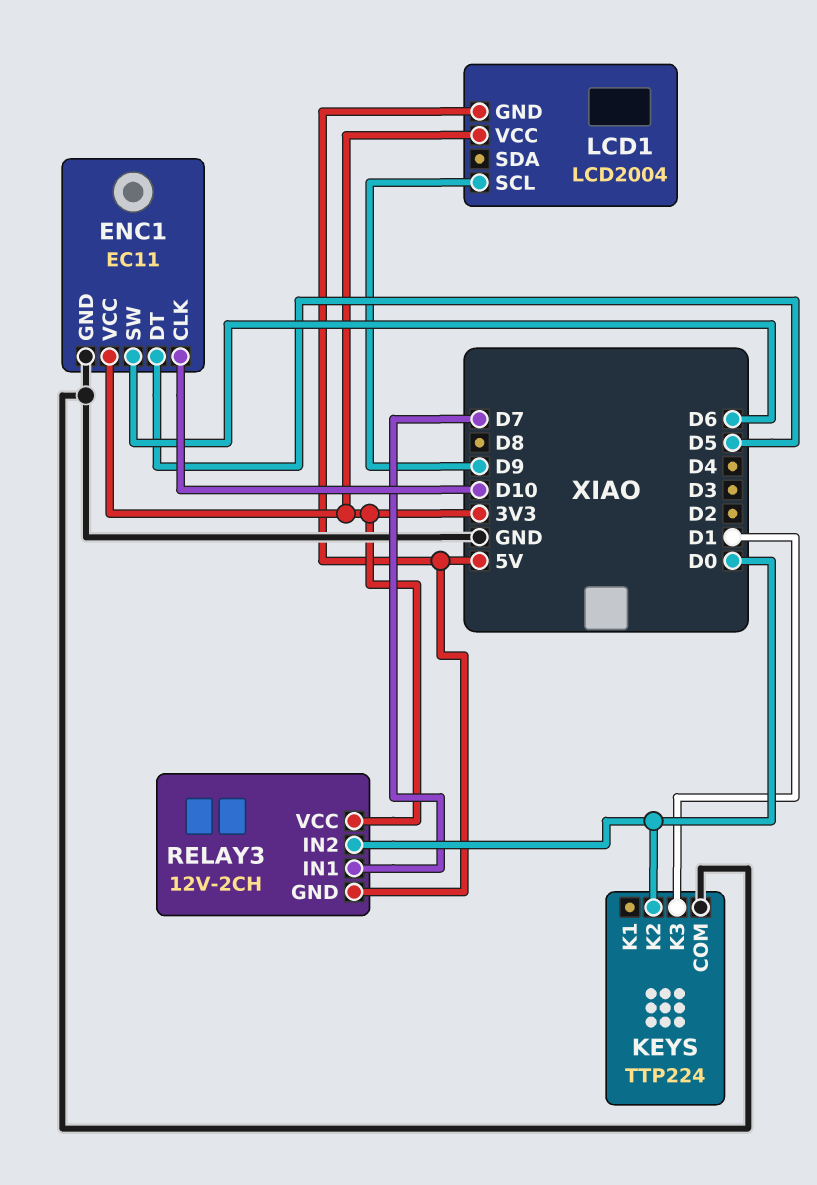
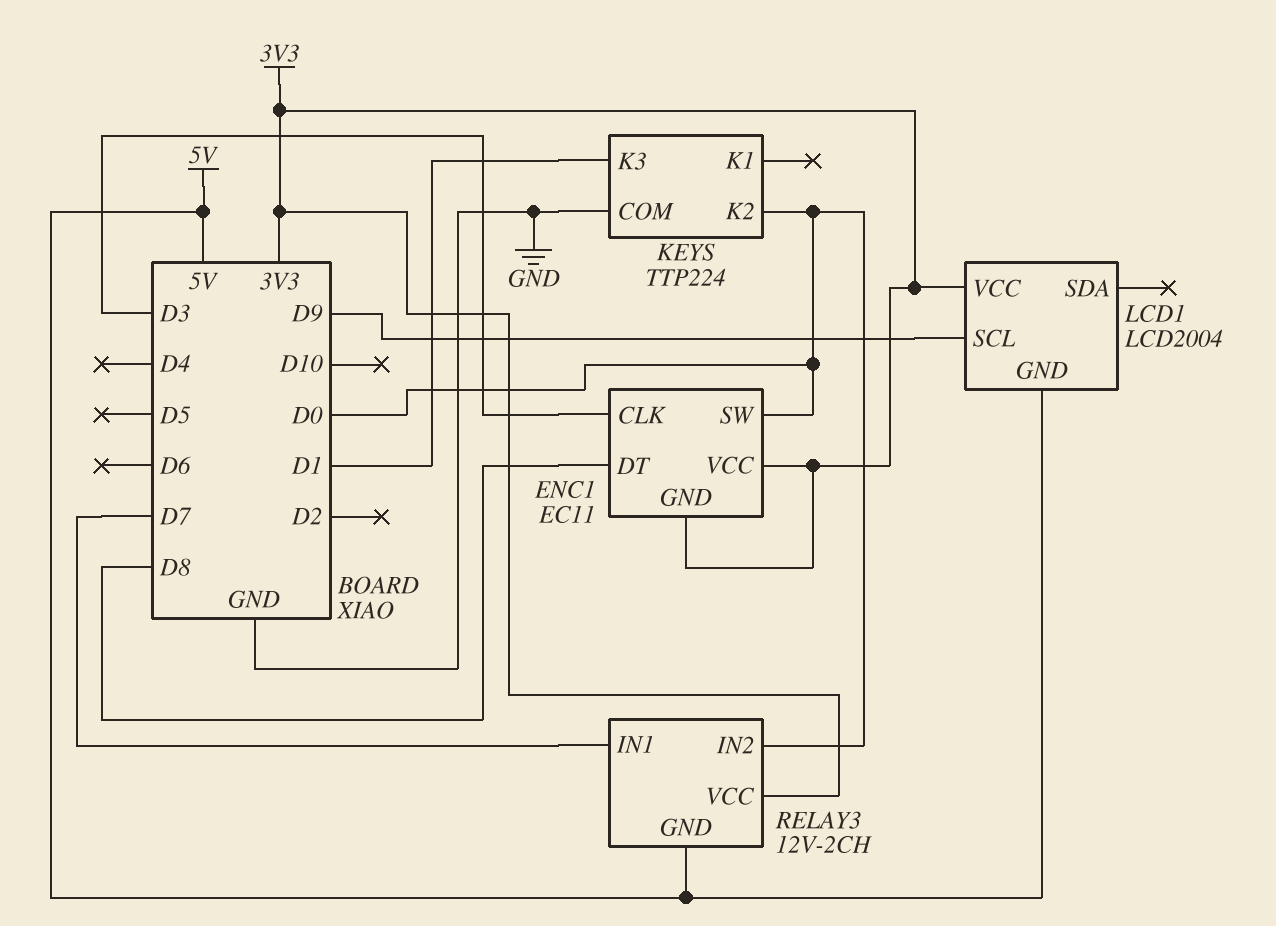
ENC1 pin CLK: D10 -> D3
ENC1 pin DT: D5 -> D8
ENC1 pin GND: GND -> 3V3
ENC1 pin SW: D6 -> D0

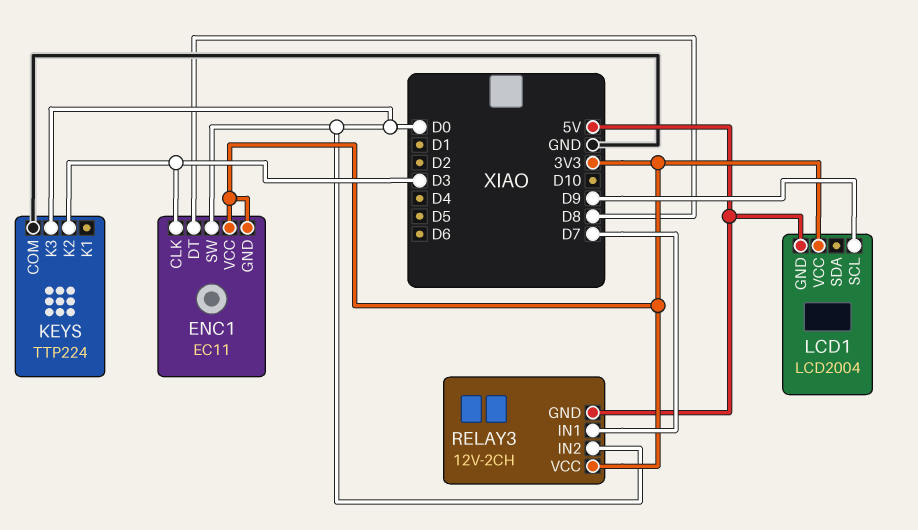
KEYS pin K2: D0 -> D3
KEYS pin K3: D1 -> D0

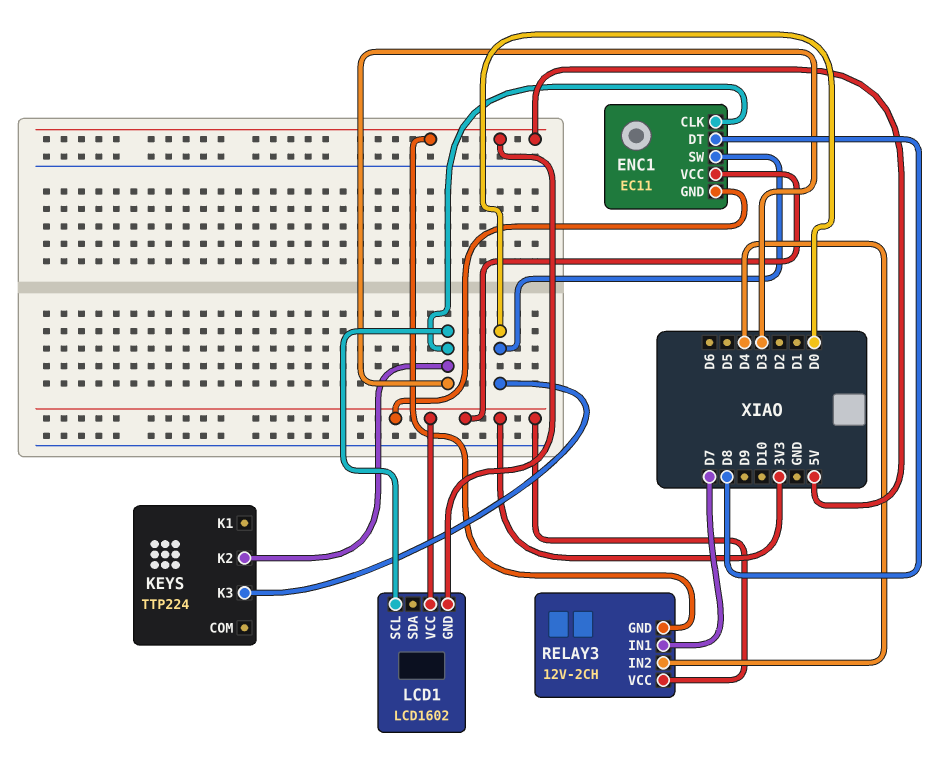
KEYS pin COM: GND -> none
LCD1: LCD2004 -> LCD1602
LCD1 pin SCL: D9 -> D3
RELAY3 pin IN2: D0 -> D4

